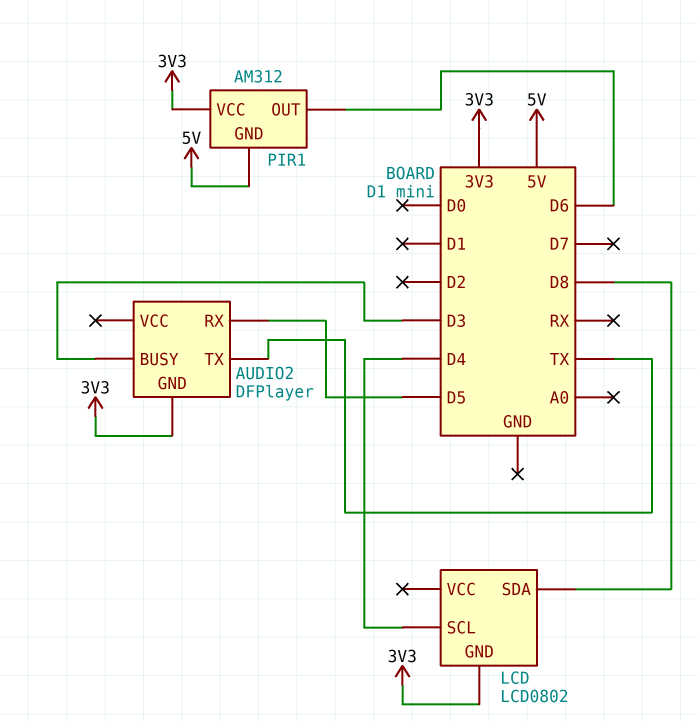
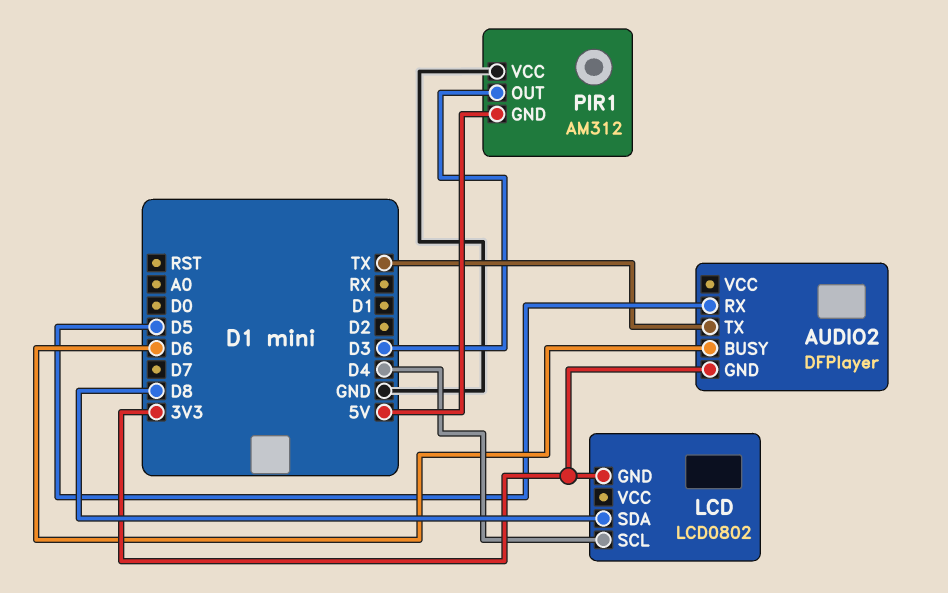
AUDIO2 pin BUSY: D3 -> D6
PIR1 pin OUT: D6 -> D3
PIR1 pin VCC: 3V3 -> GND

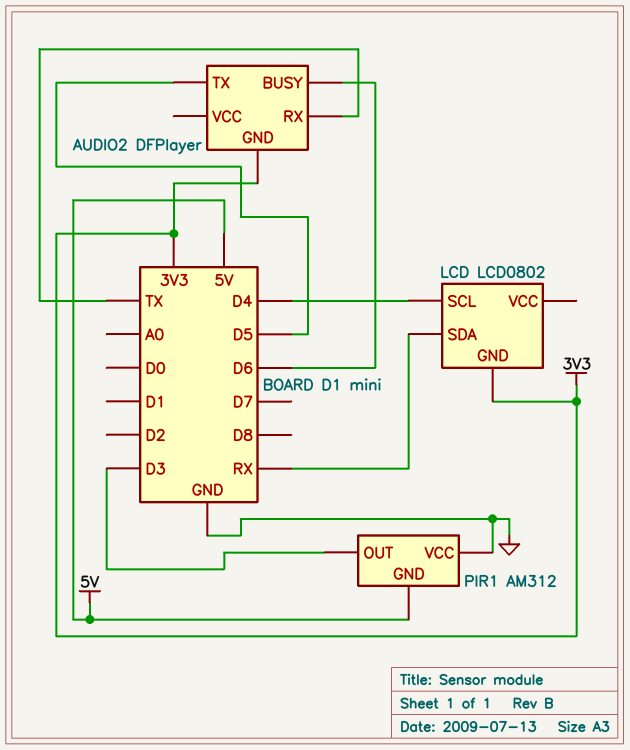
AUDIO2 pin RX: D5 -> TX
AUDIO2 pin TX: TX -> D5
LCD pin SDA: D8 -> RX

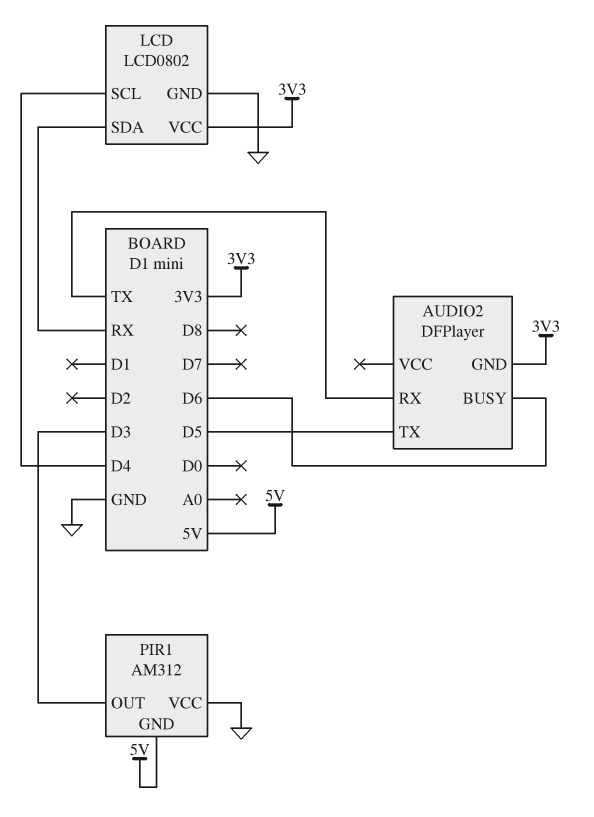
LCD pin GND: 3V3 -> GND
LCD pin VCC: none -> 3V3

